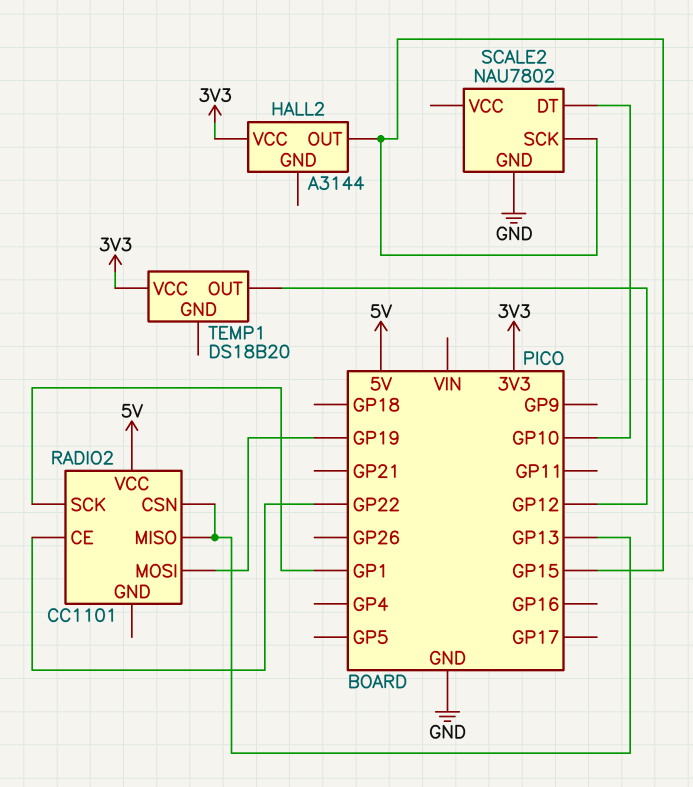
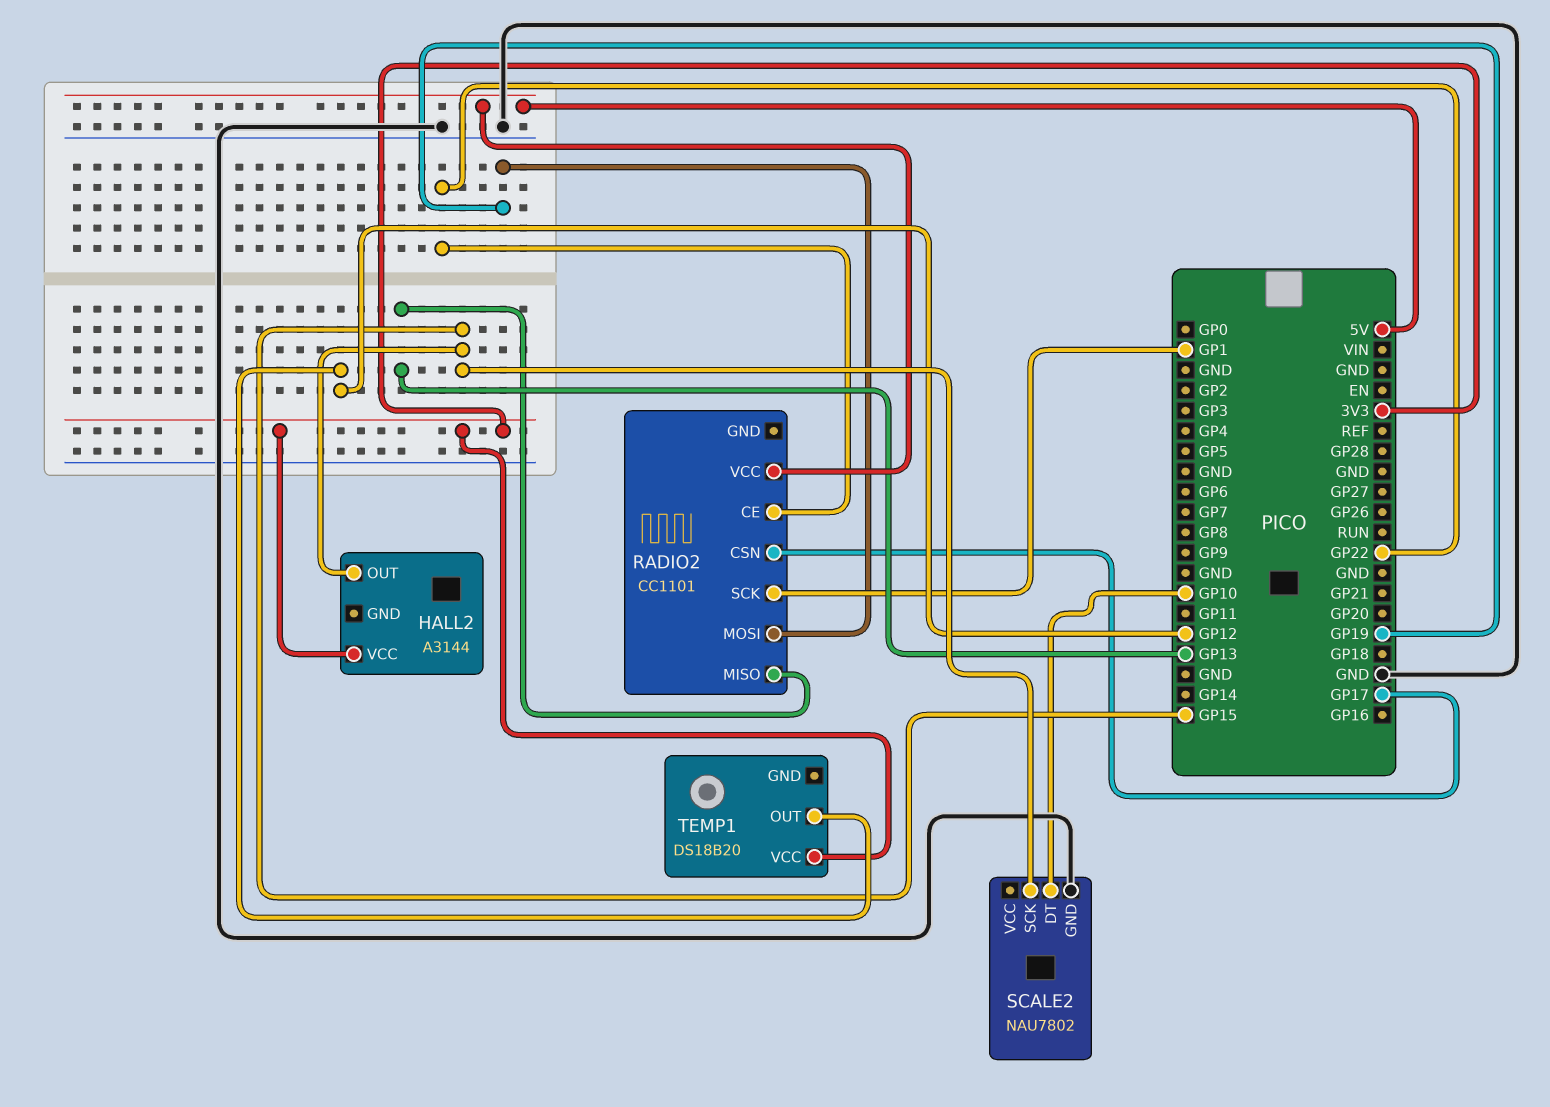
RADIO2 pin CSN: GP13 -> GP17

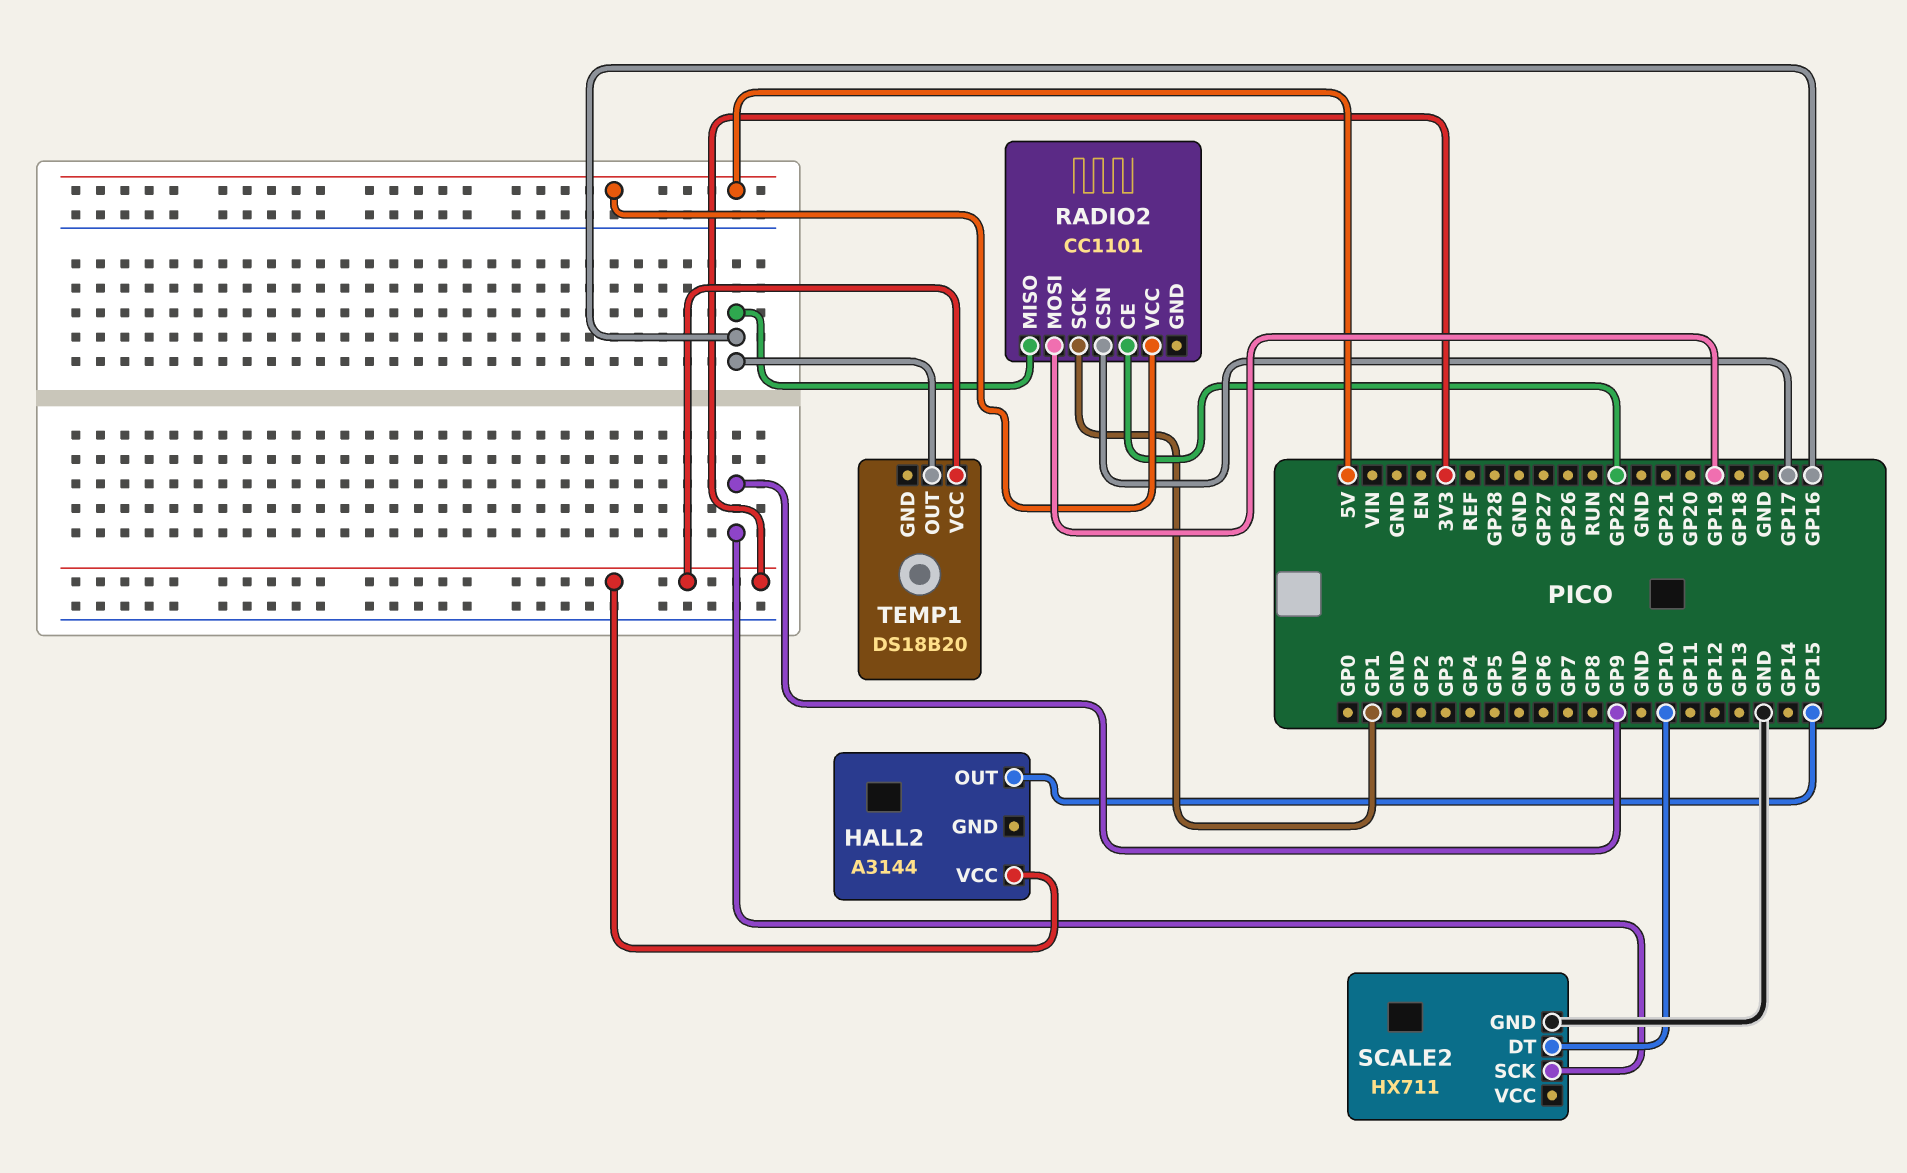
RADIO2 pin MISO: GP13 -> GP16
SCALE2: NAU7802 -> HX711
SCALE2 pin SCK: GP15 -> GP9
TEMP1 pin OUT: GP12 -> GP16

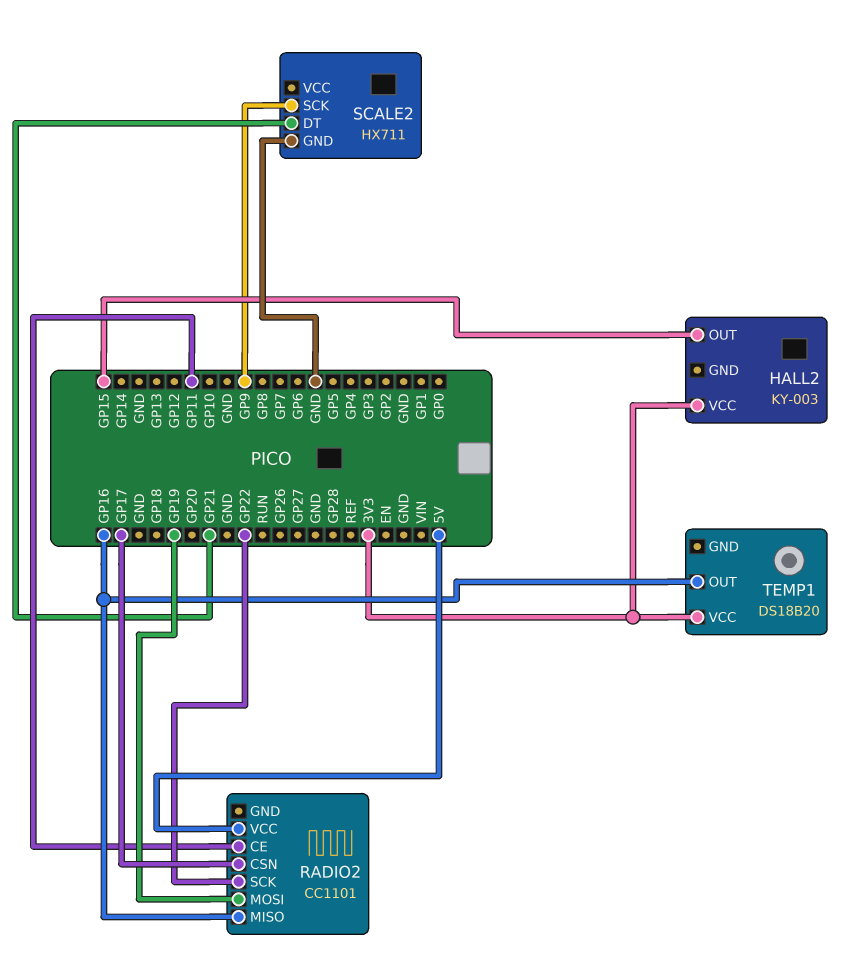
HALL2: A3144 -> KY-003
RADIO2 pin CE: GP22 -> GP11
RADIO2 pin SCK: GP1 -> GP22
SCALE2 pin DT: GP10 -> GP21

